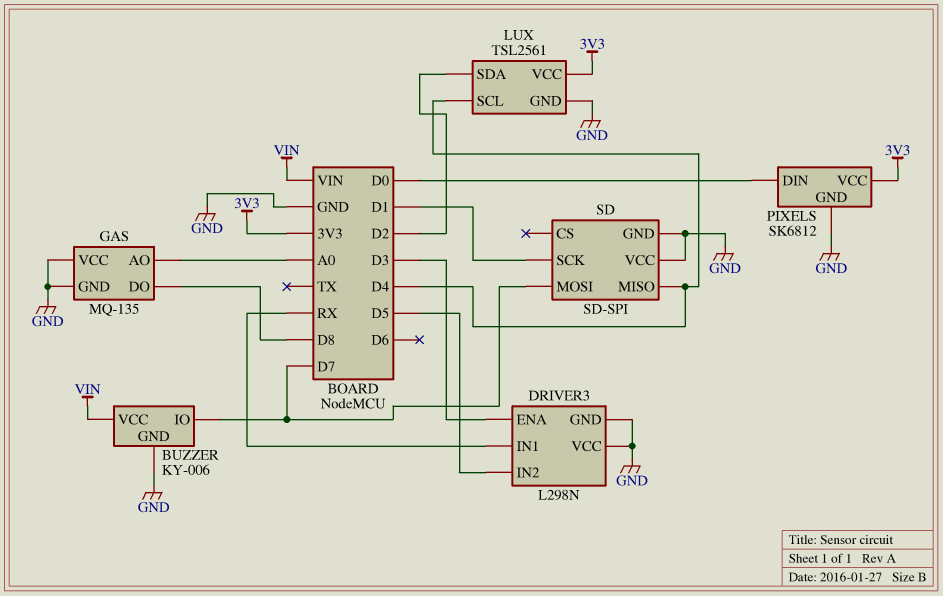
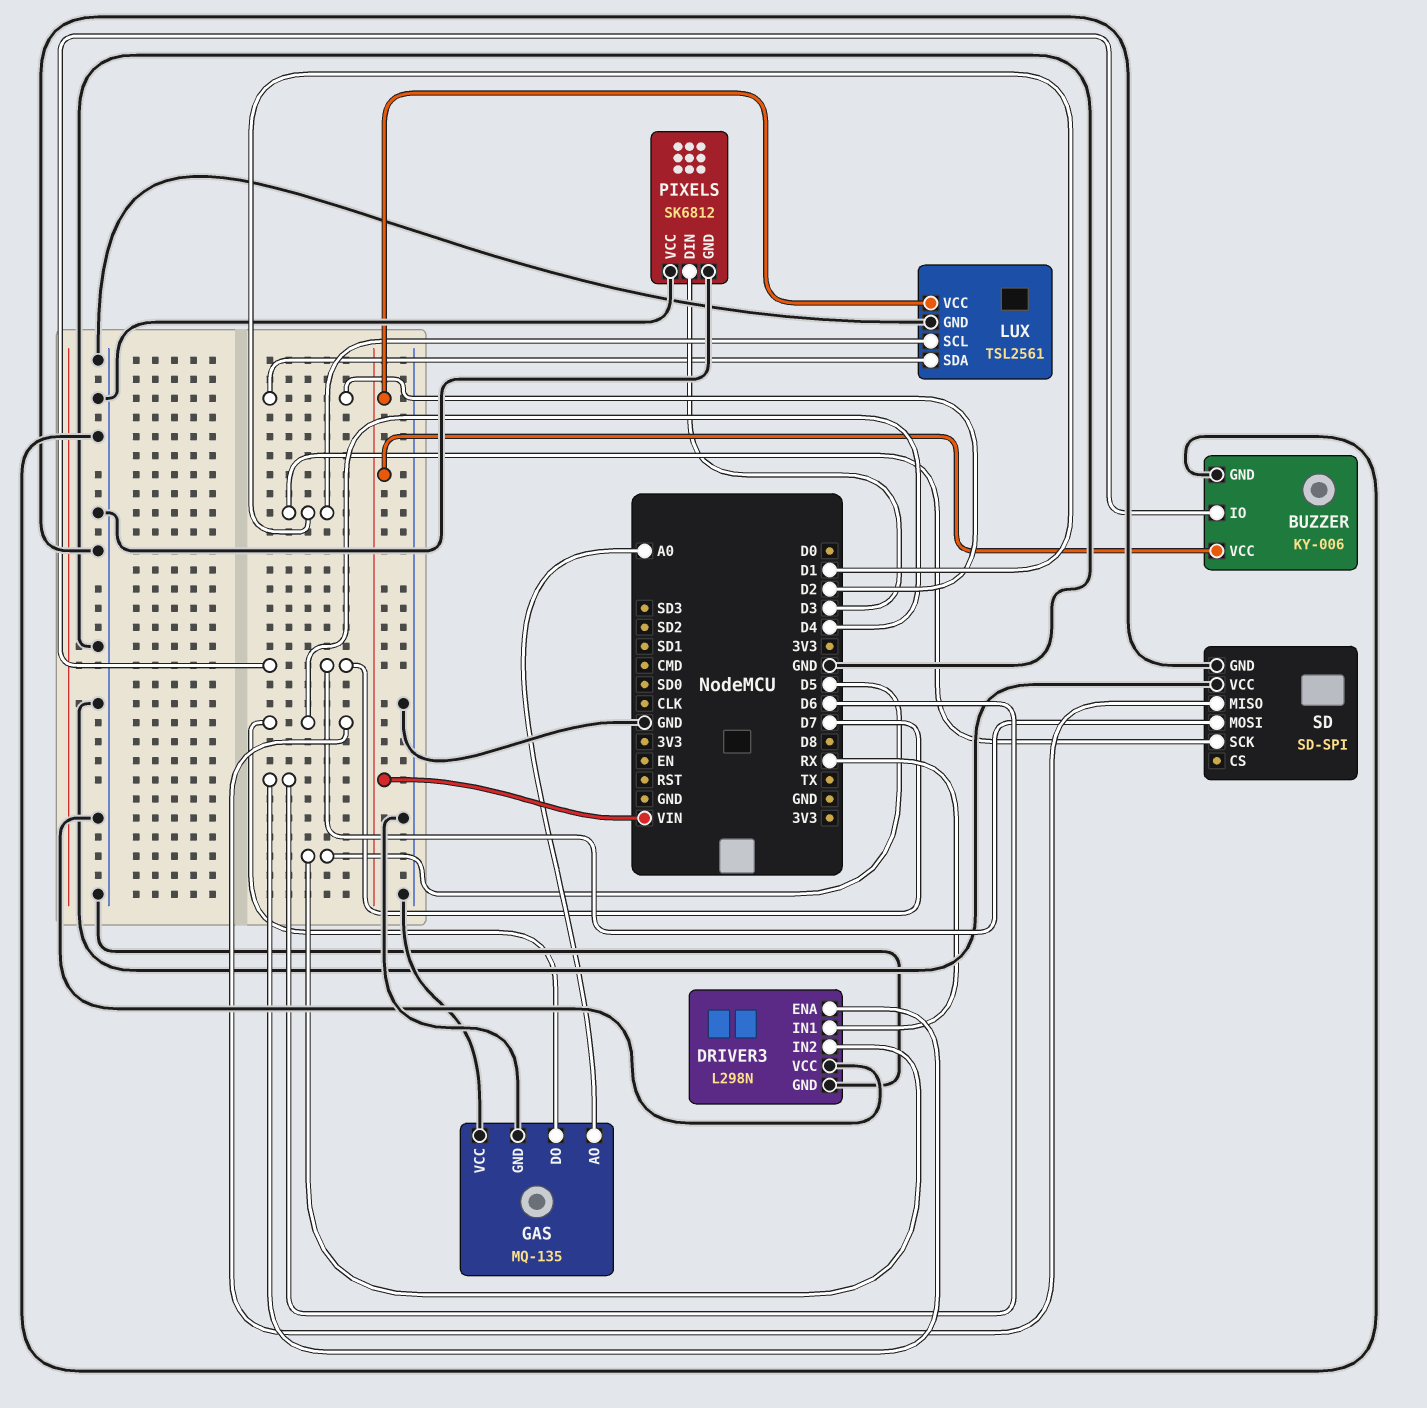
DRIVER3 pin ENA: D3 -> D6
GAS pin DO: D8 -> D4
LUX pin SCL: D4 -> D1
LUX pin VCC: 3V3 -> VIN
PIXELS pin DIN: D0 -> D3
PIXELS pin VCC: 3V3 -> GND

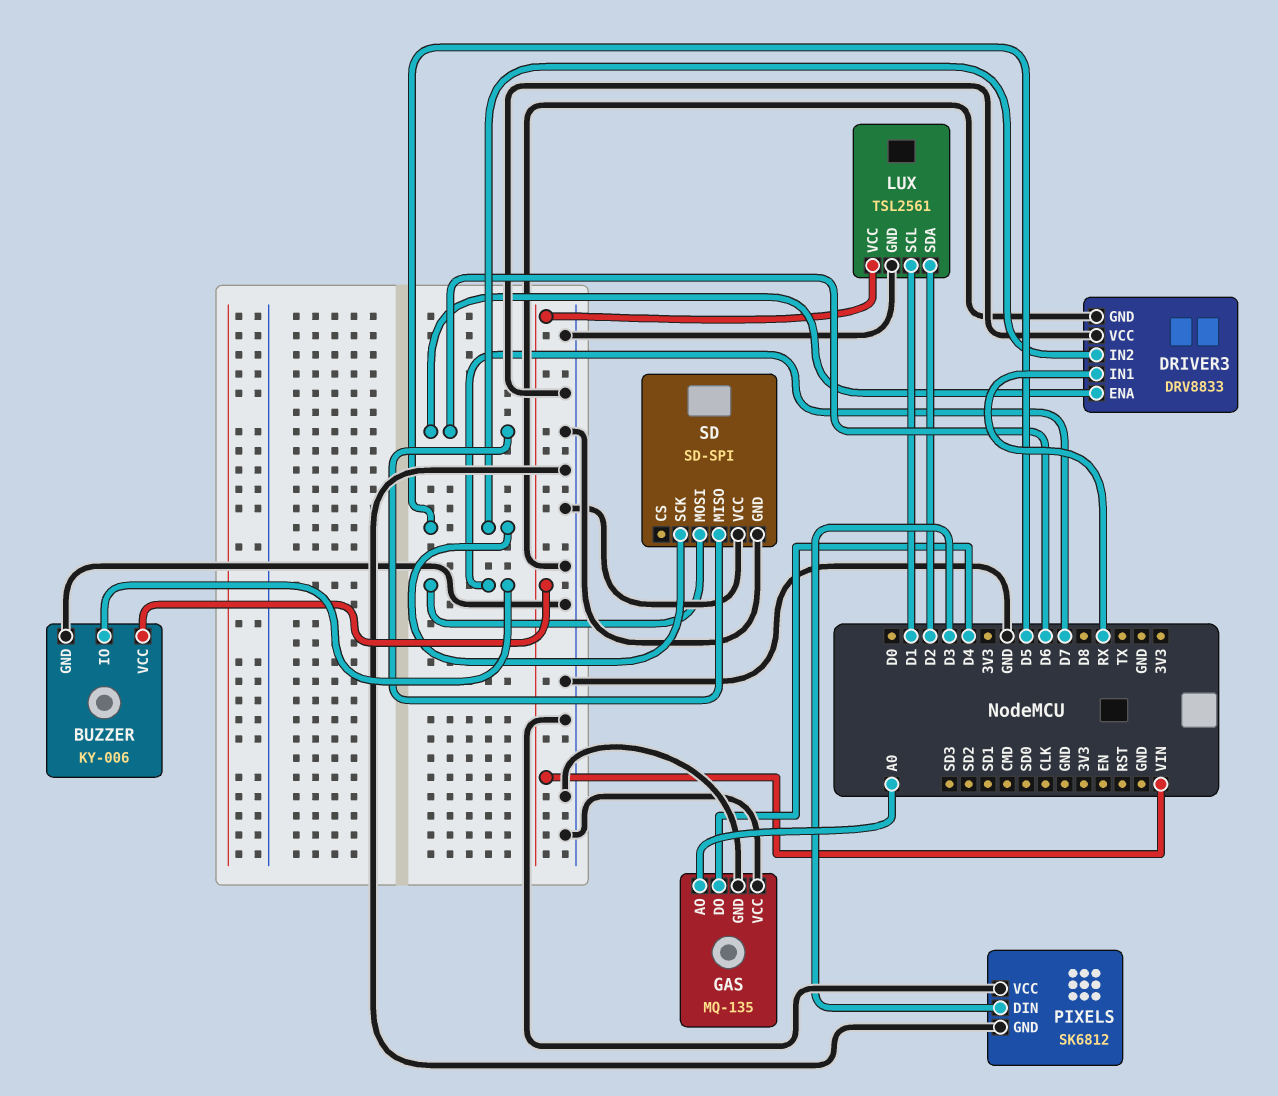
DRIVER3: L298N -> DRV8833
SD pin MISO: D4 -> D6
SD pin SCK: D1 -> D5

